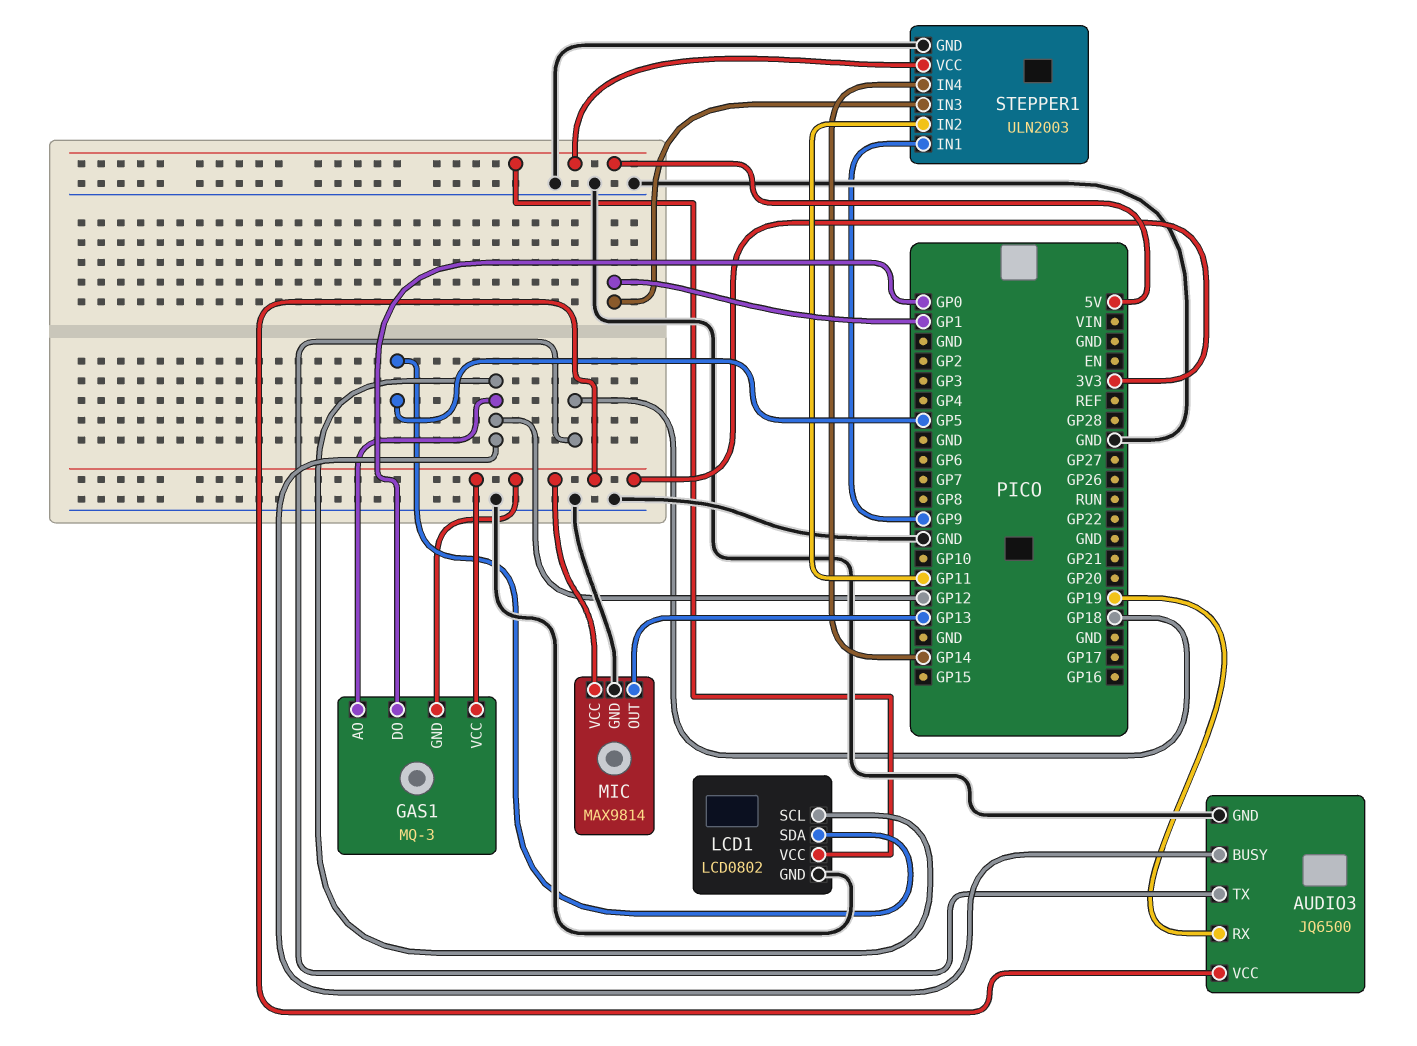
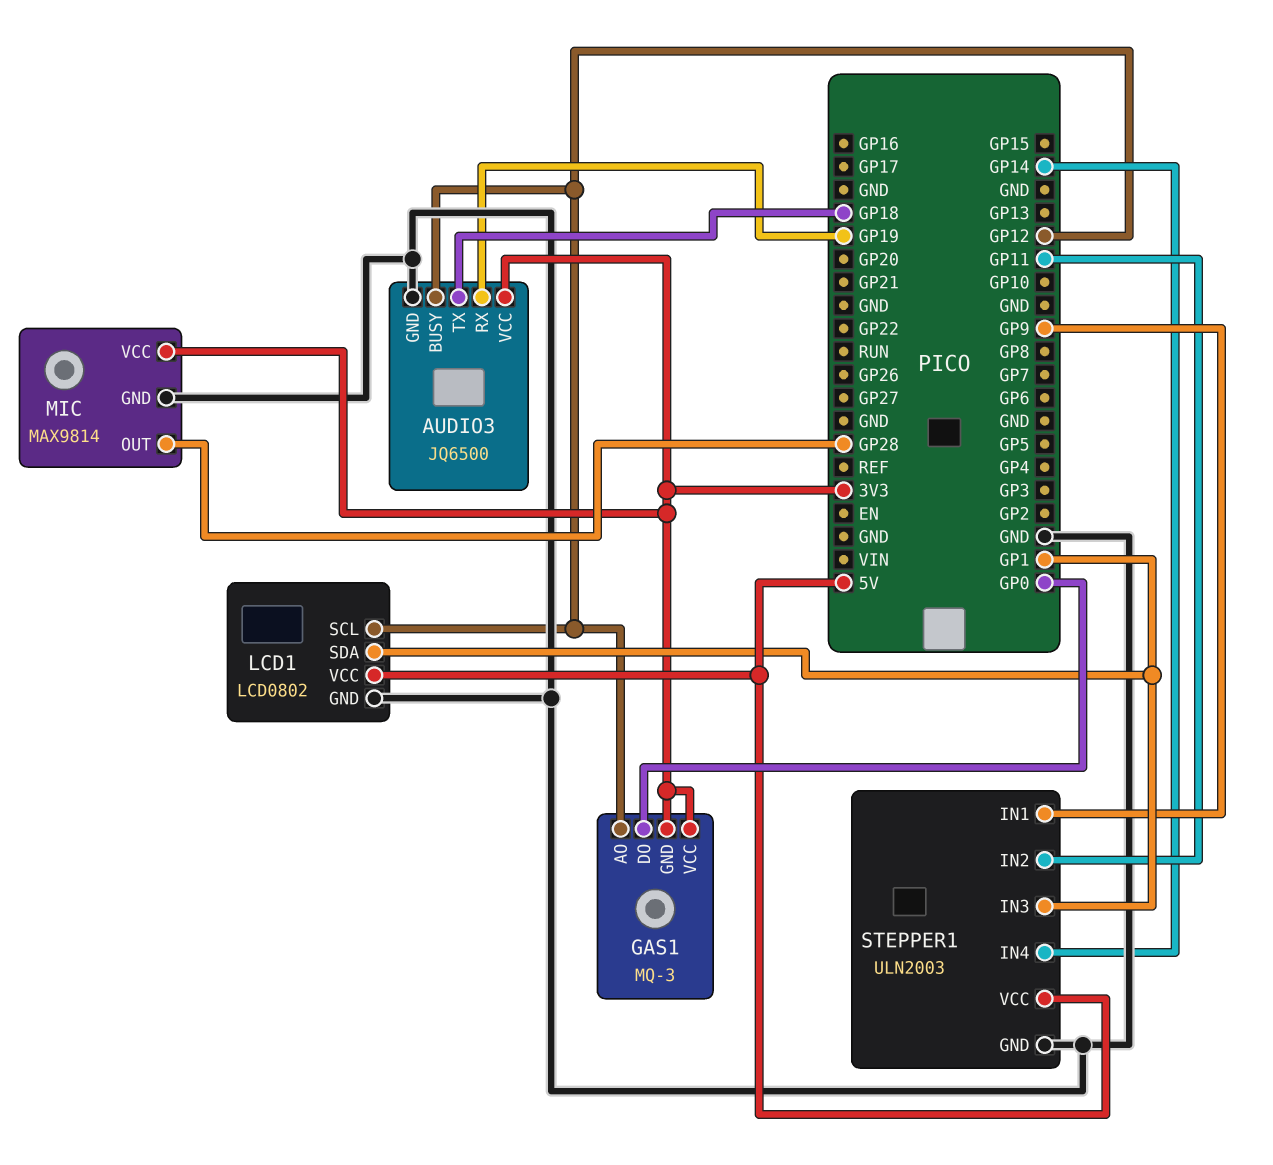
LCD1 pin SDA: GP5 -> GP1
MIC pin OUT: GP13 -> GP28

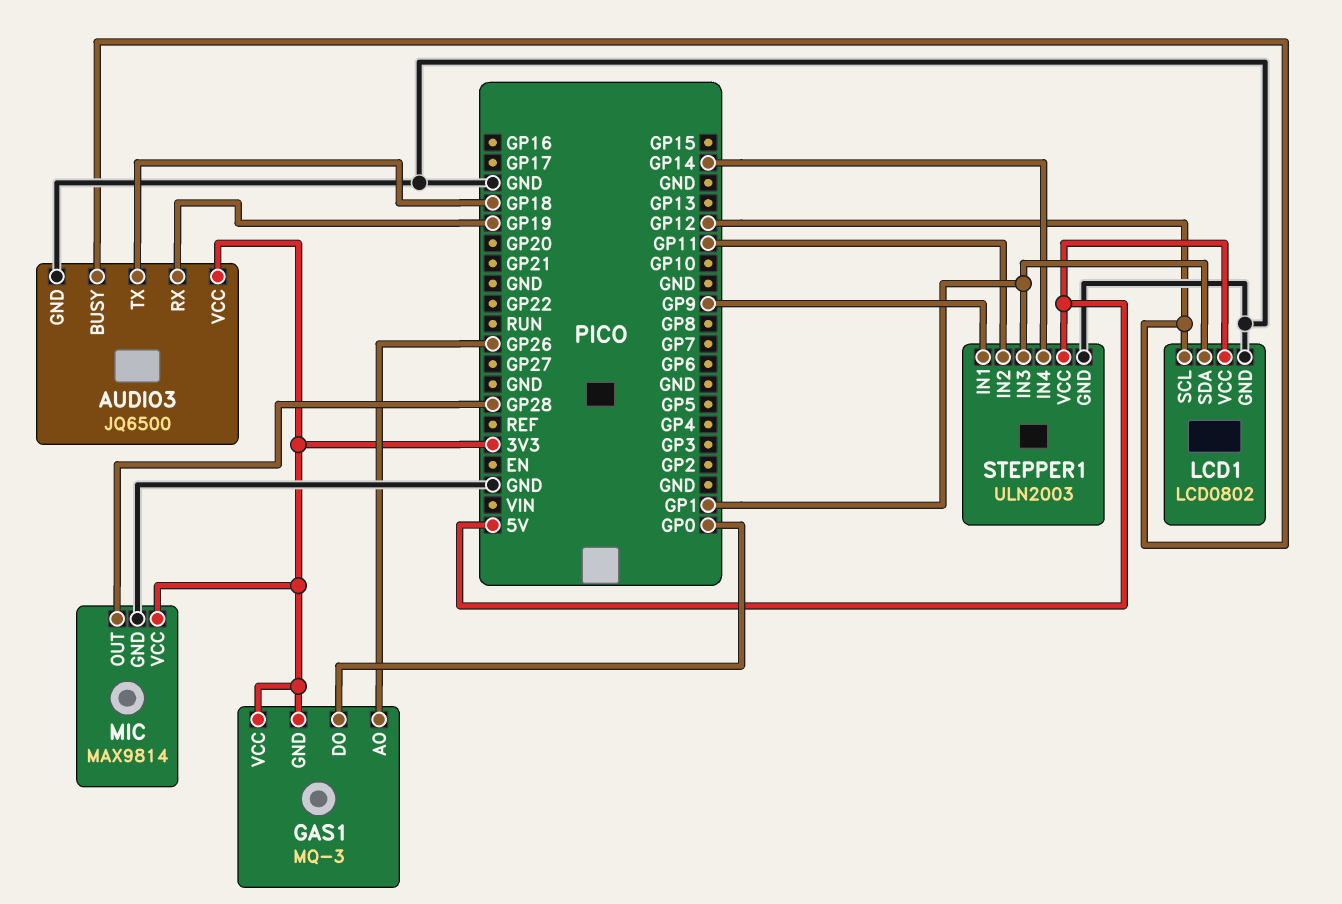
GAS1 pin AO: GP12 -> GP26

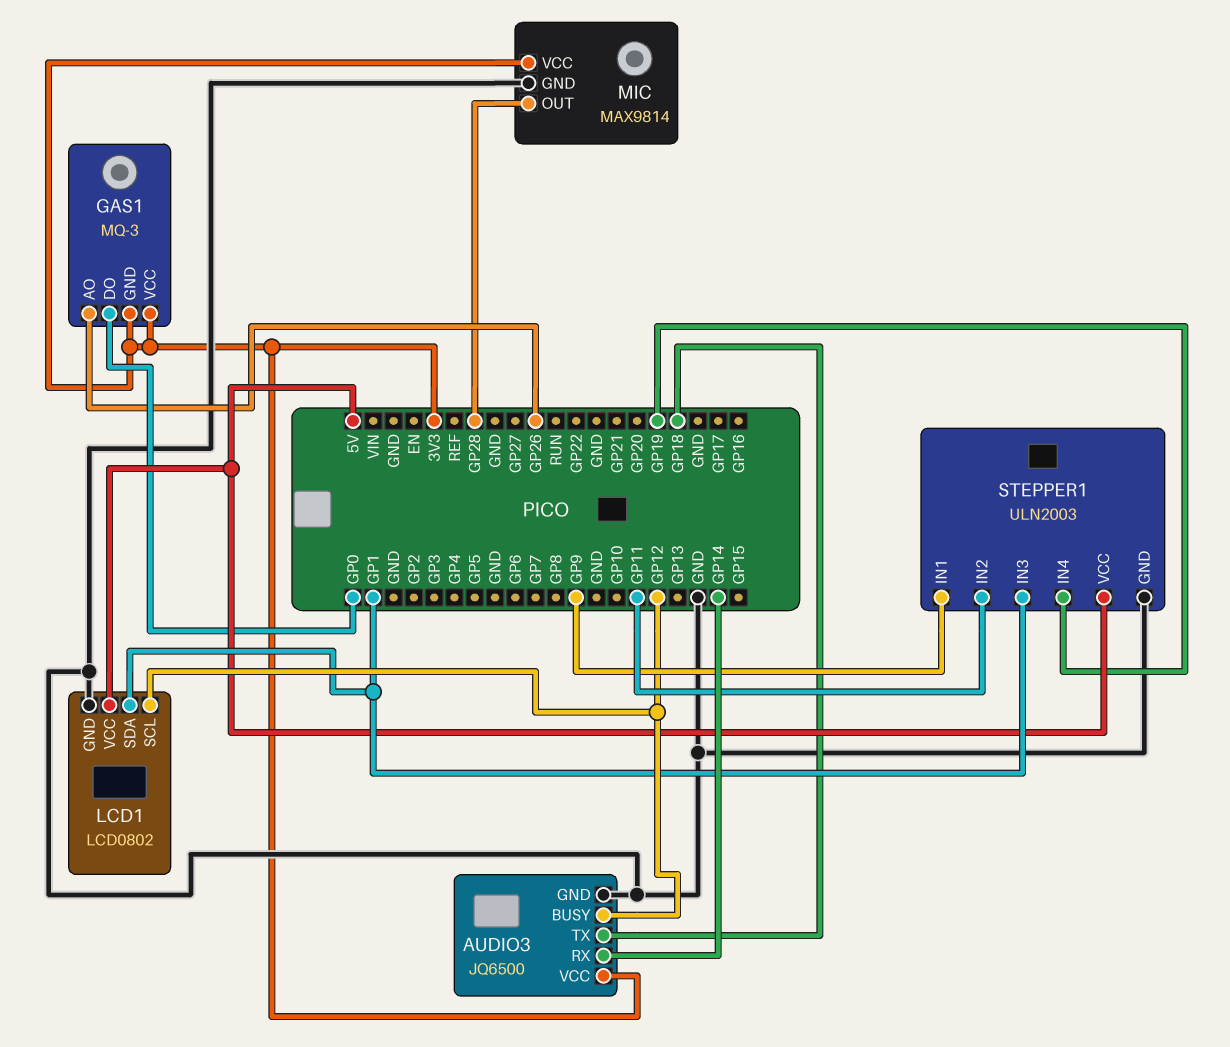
AUDIO3 pin RX: GP19 -> GP14
STEPPER1 pin IN4: GP14 -> GP19

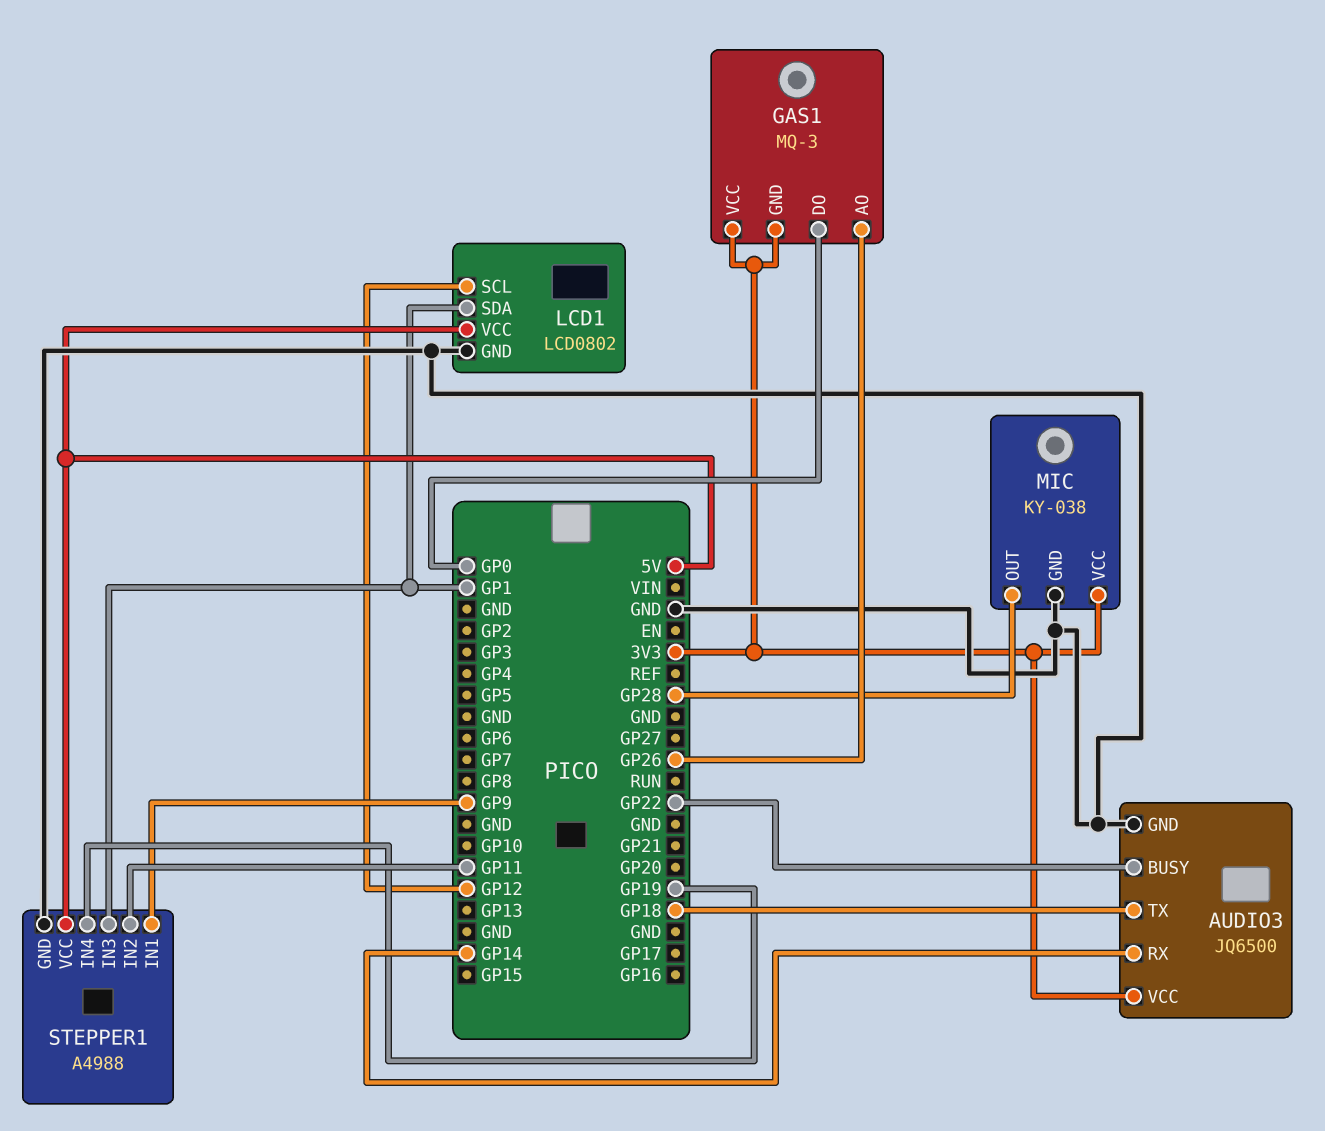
AUDIO3 pin BUSY: GP12 -> GP22
MIC: MAX9814 -> KY-038
STEPPER1: ULN2003 -> A4988

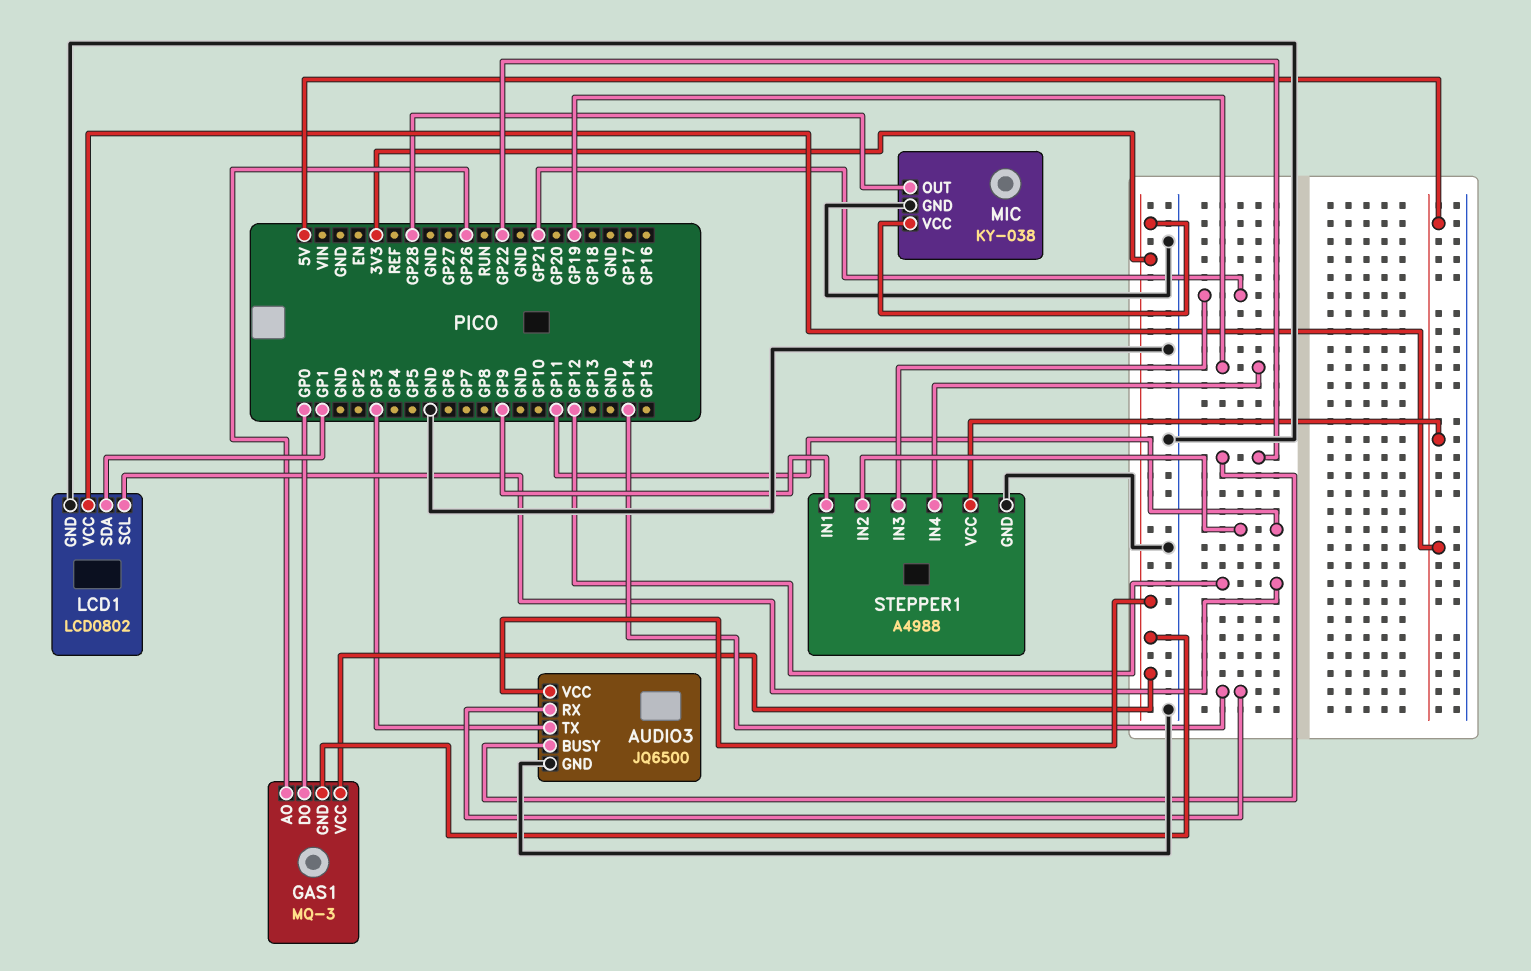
AUDIO3 pin TX: GP18 -> GP3
STEPPER1 pin IN3: GP1 -> GP21

